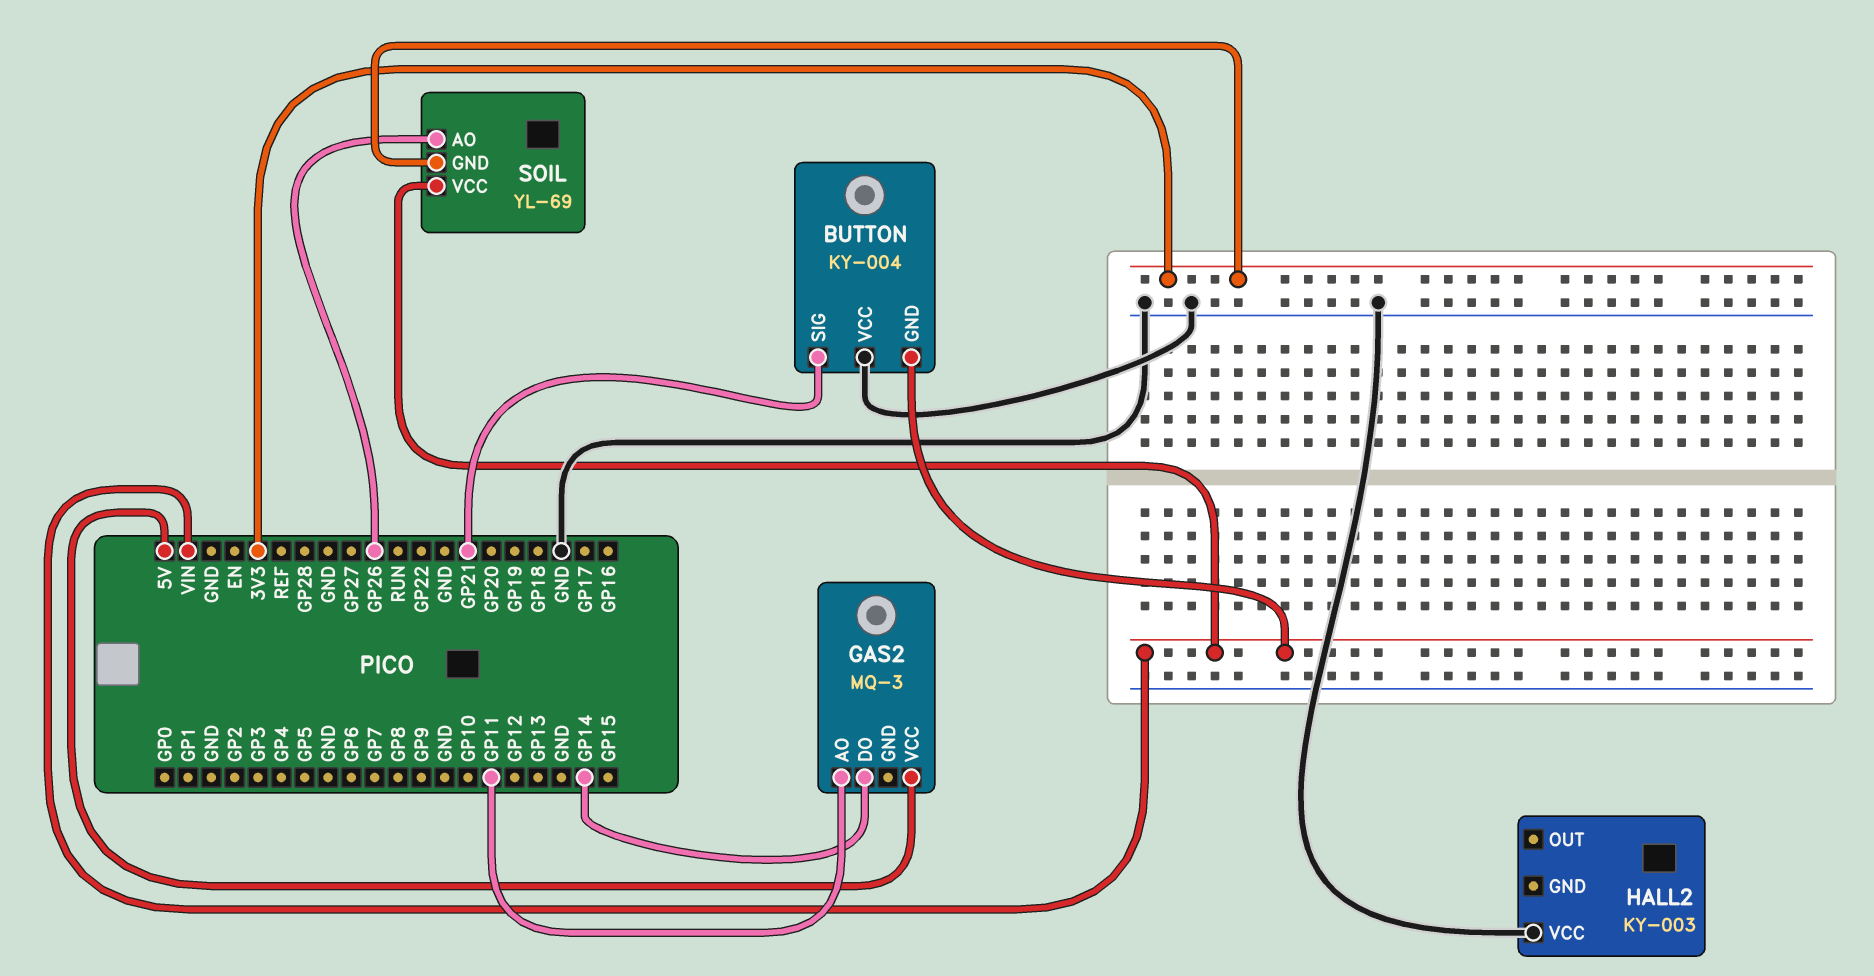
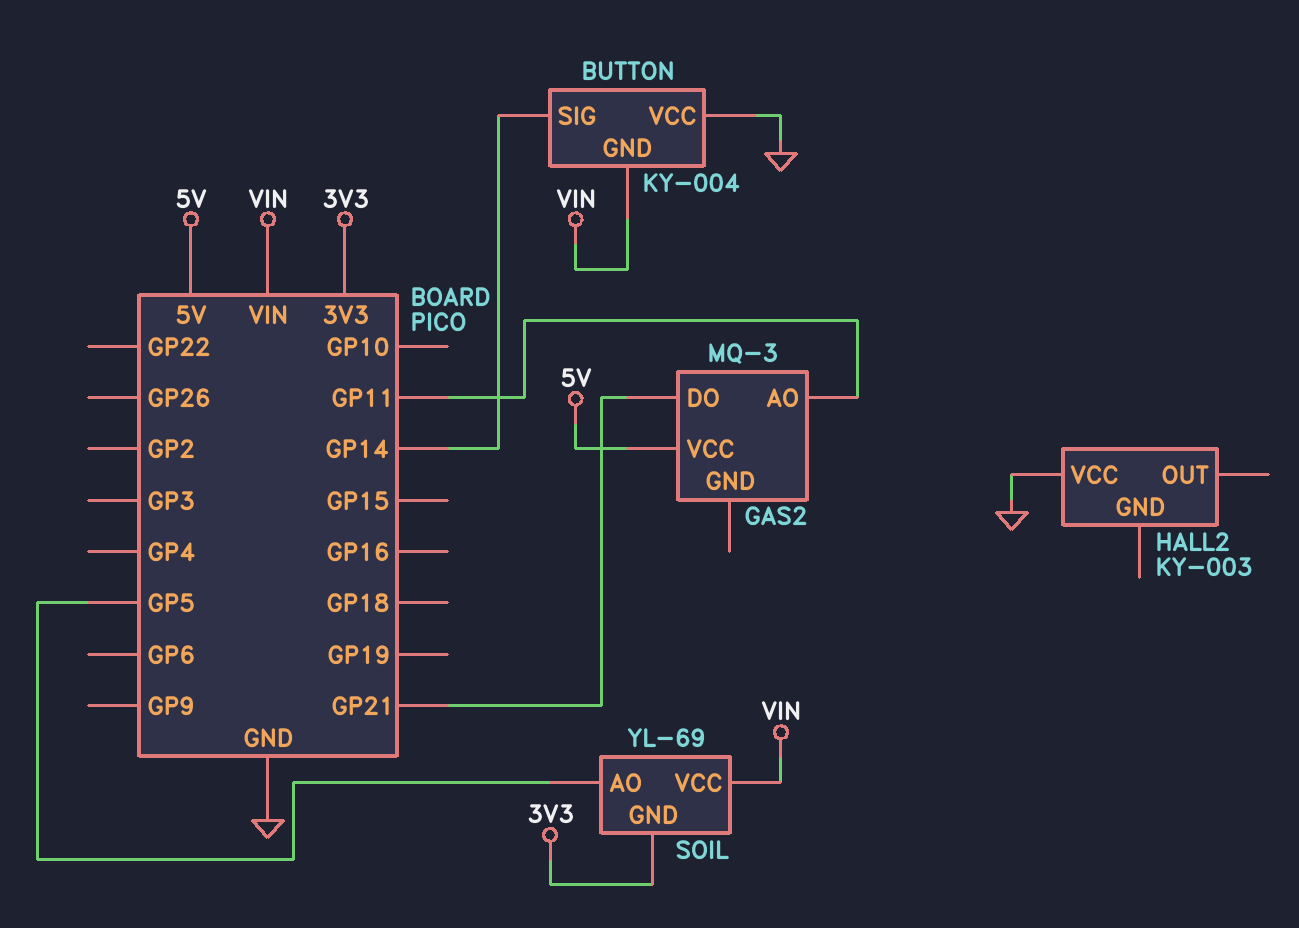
BUTTON pin SIG: GP21 -> GP14
GAS2 pin DO: GP14 -> GP21
SOIL pin AO: GP26 -> GP5

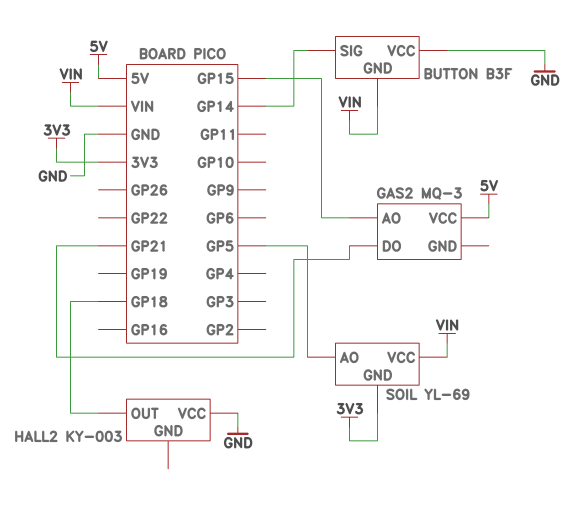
BUTTON: KY-004 -> B3F
GAS2 pin AO: GP11 -> GP15
HALL2 pin OUT: none -> GP18

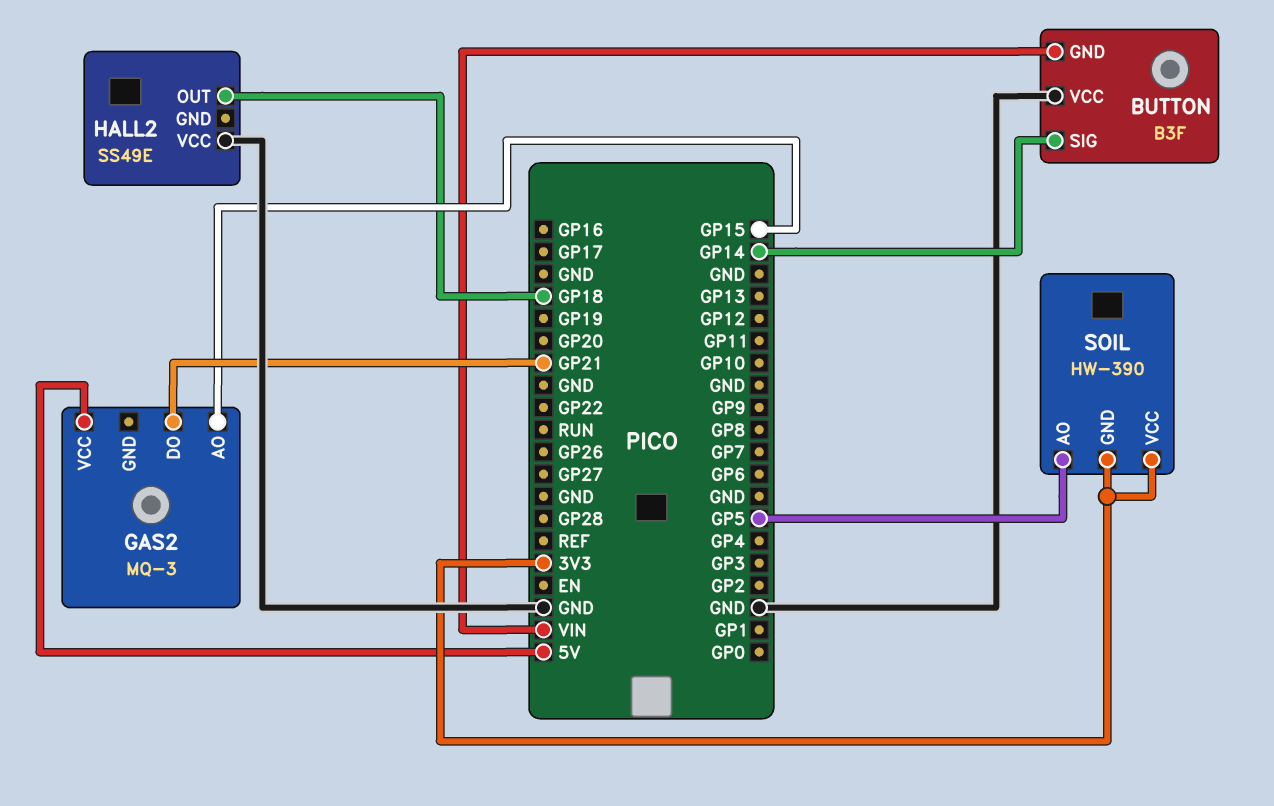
HALL2: KY-003 -> SS49E
SOIL: YL-69 -> HW-390
SOIL pin VCC: VIN -> 3V3

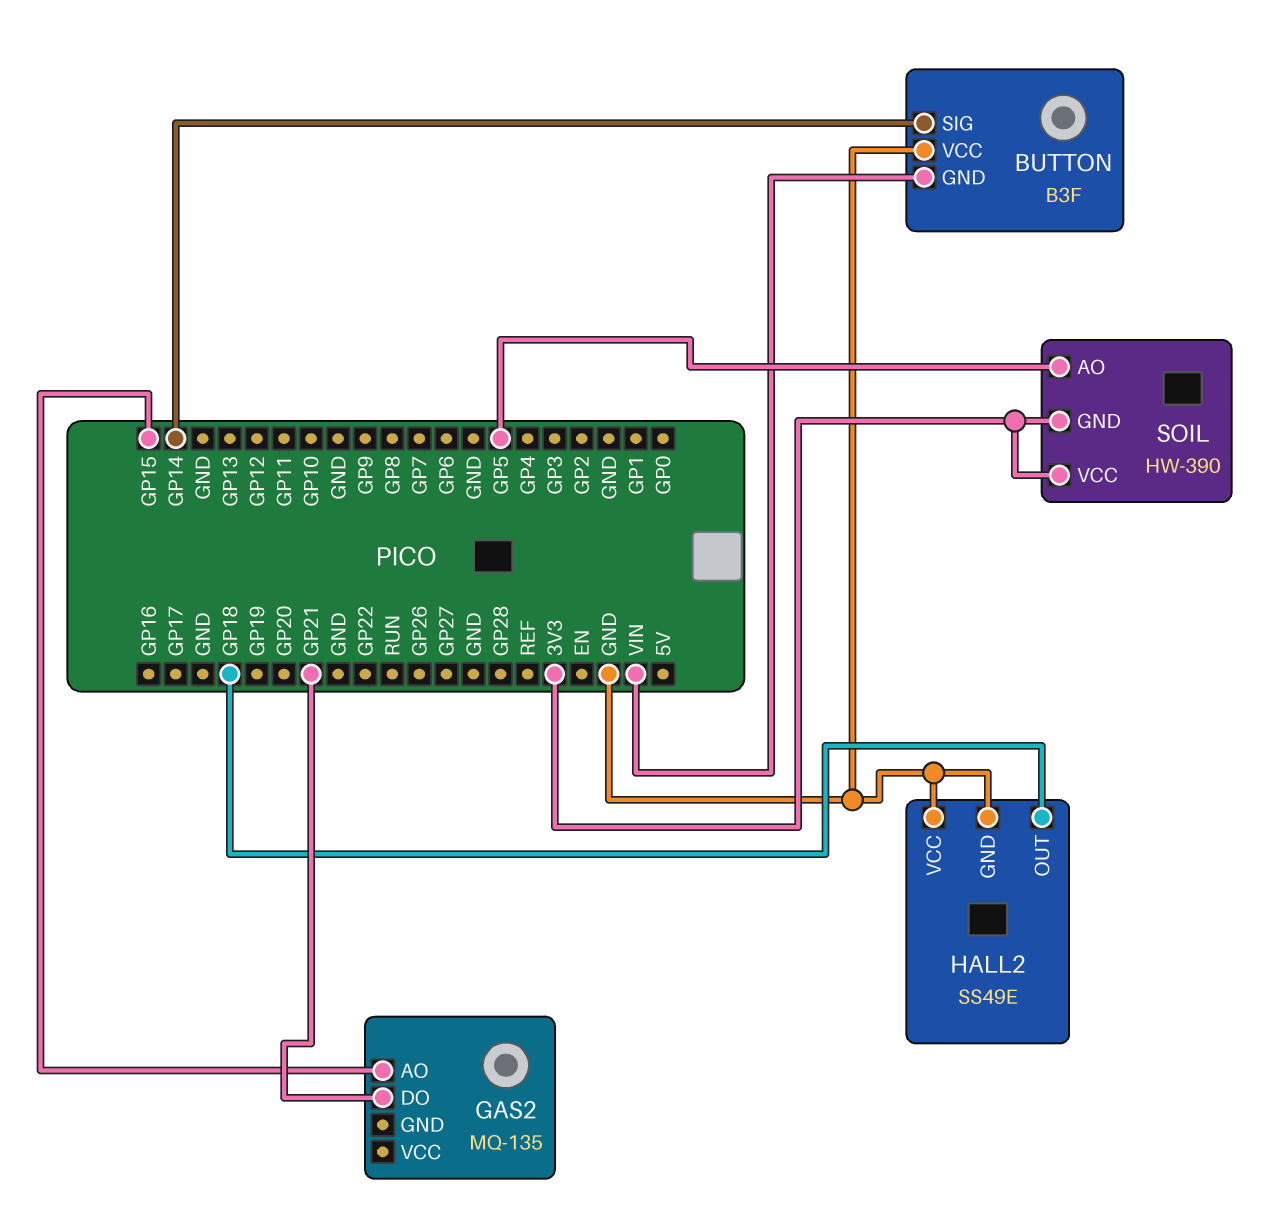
GAS2: MQ-3 -> MQ-135
GAS2 pin VCC: 5V -> none
HALL2 pin GND: none -> GND

